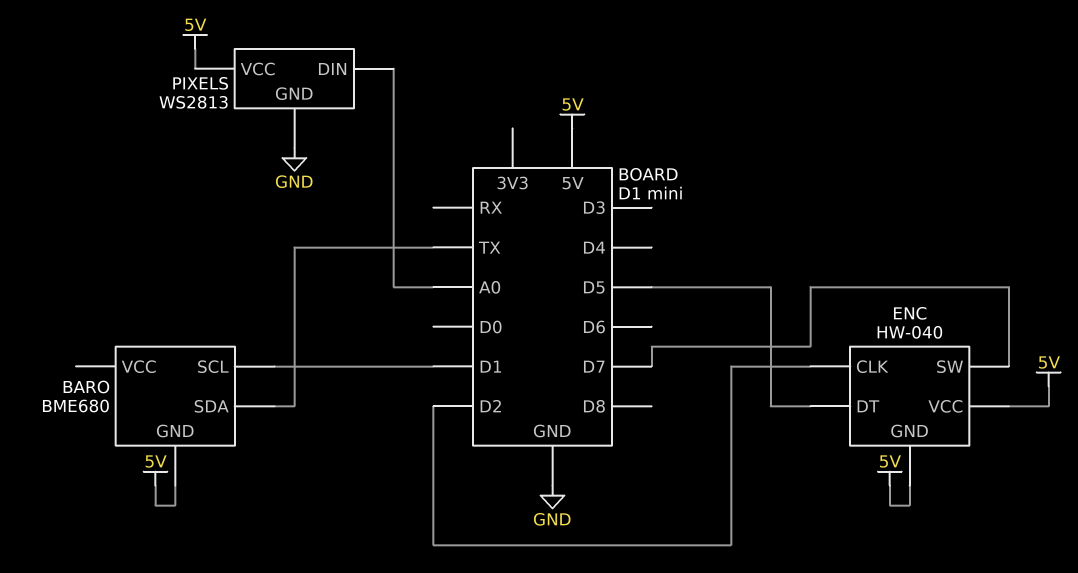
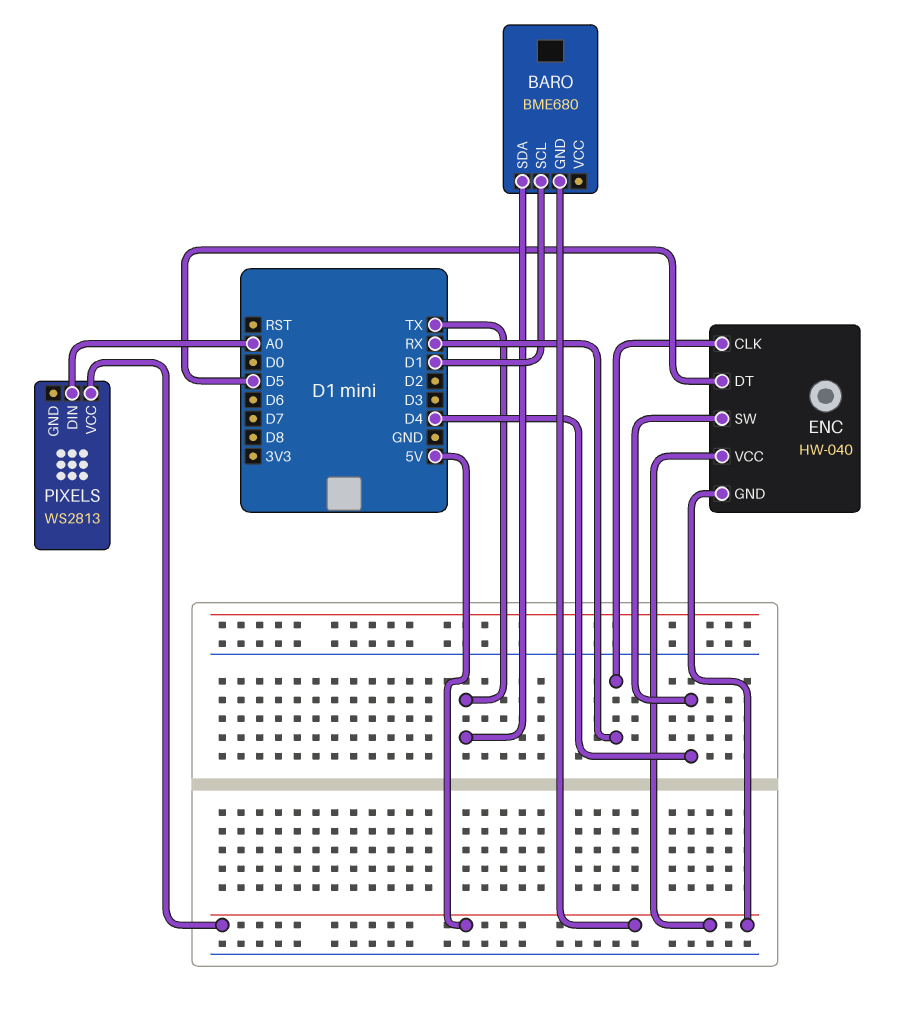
ENC pin CLK: D2 -> RX
ENC pin SW: D7 -> D4
PIXELS pin GND: GND -> none

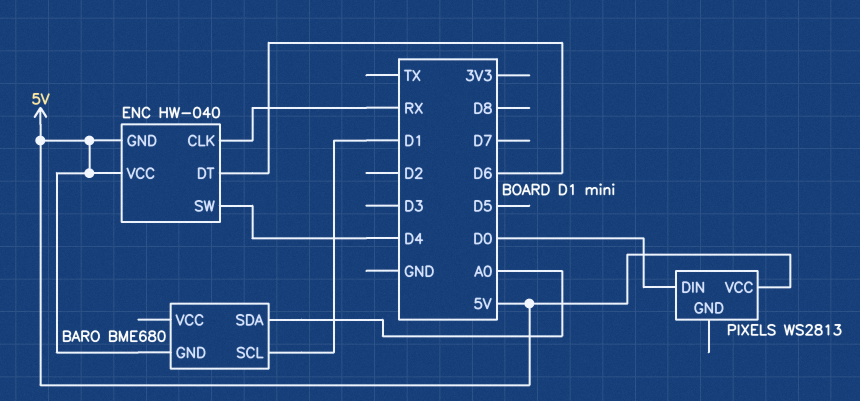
BARO pin SDA: TX -> A0
ENC pin DT: D5 -> D6
PIXELS pin DIN: A0 -> D0

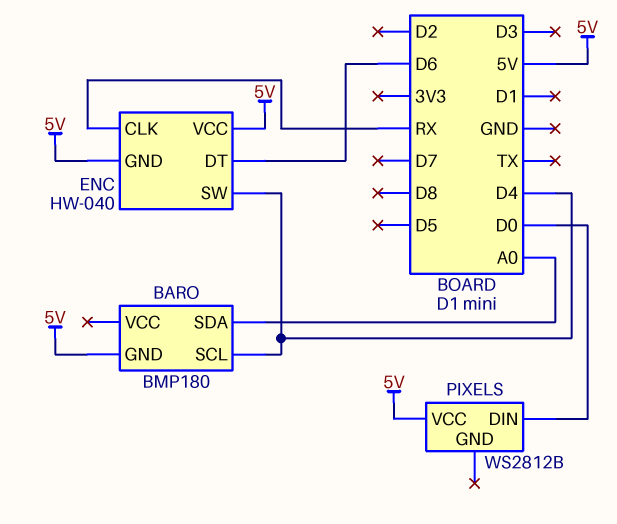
BARO: BME680 -> BMP180
BARO pin SCL: D1 -> D4
PIXELS: WS2813 -> WS2812B

